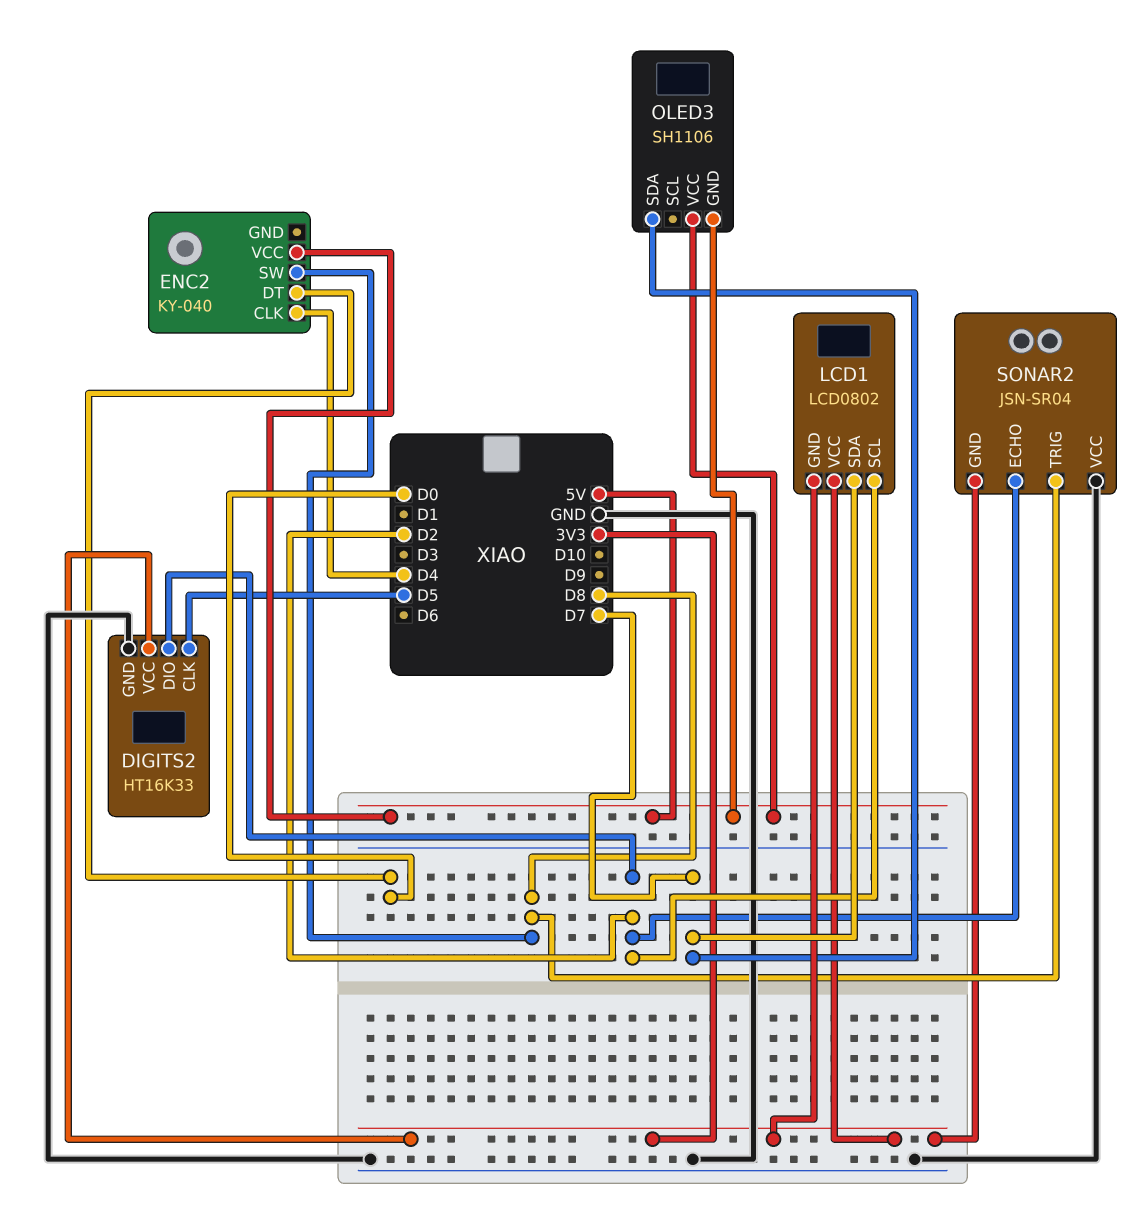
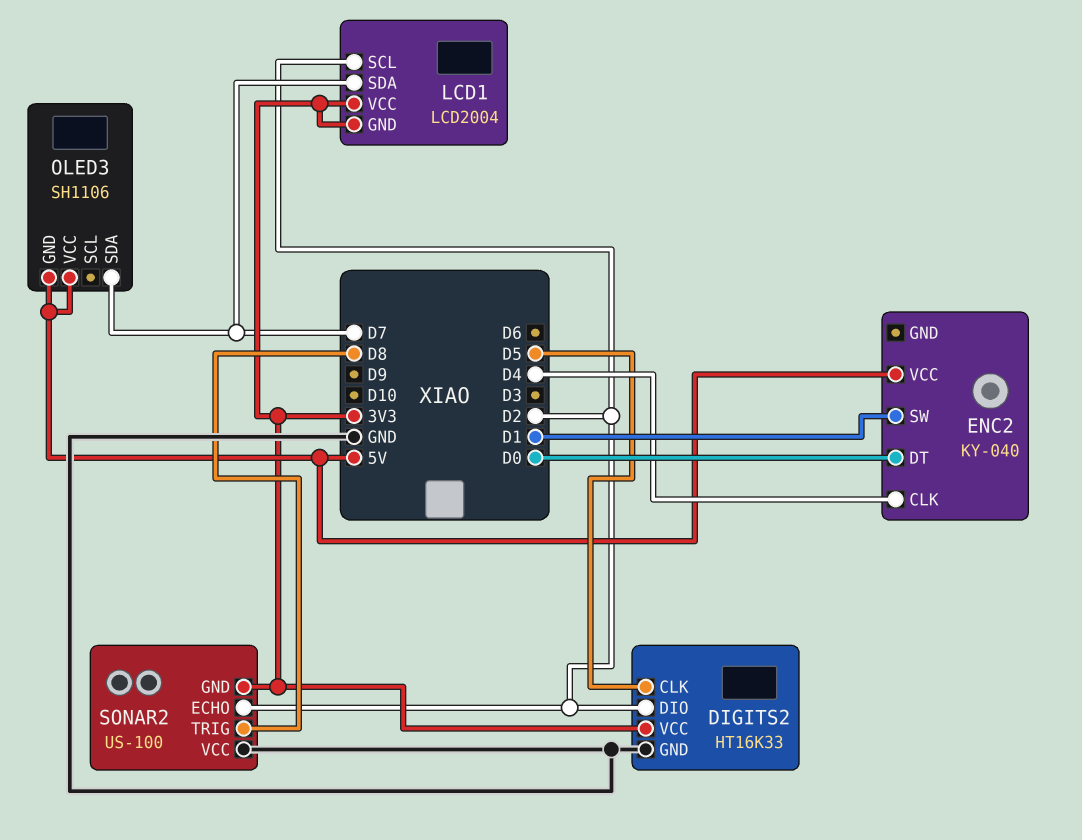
ENC2 pin SW: D8 -> D1
LCD1: LCD0802 -> LCD2004
SONAR2: JSN-SR04 -> US-100

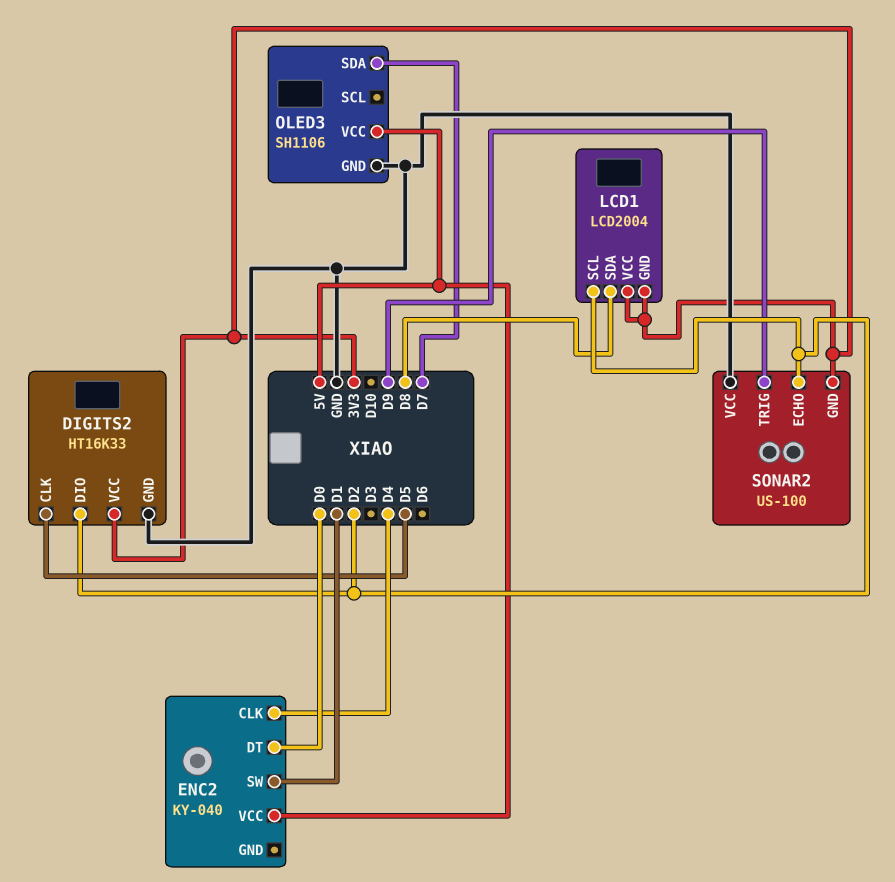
LCD1 pin SDA: D7 -> D8
OLED3 pin GND: 5V -> GND
SONAR2 pin TRIG: D8 -> D9

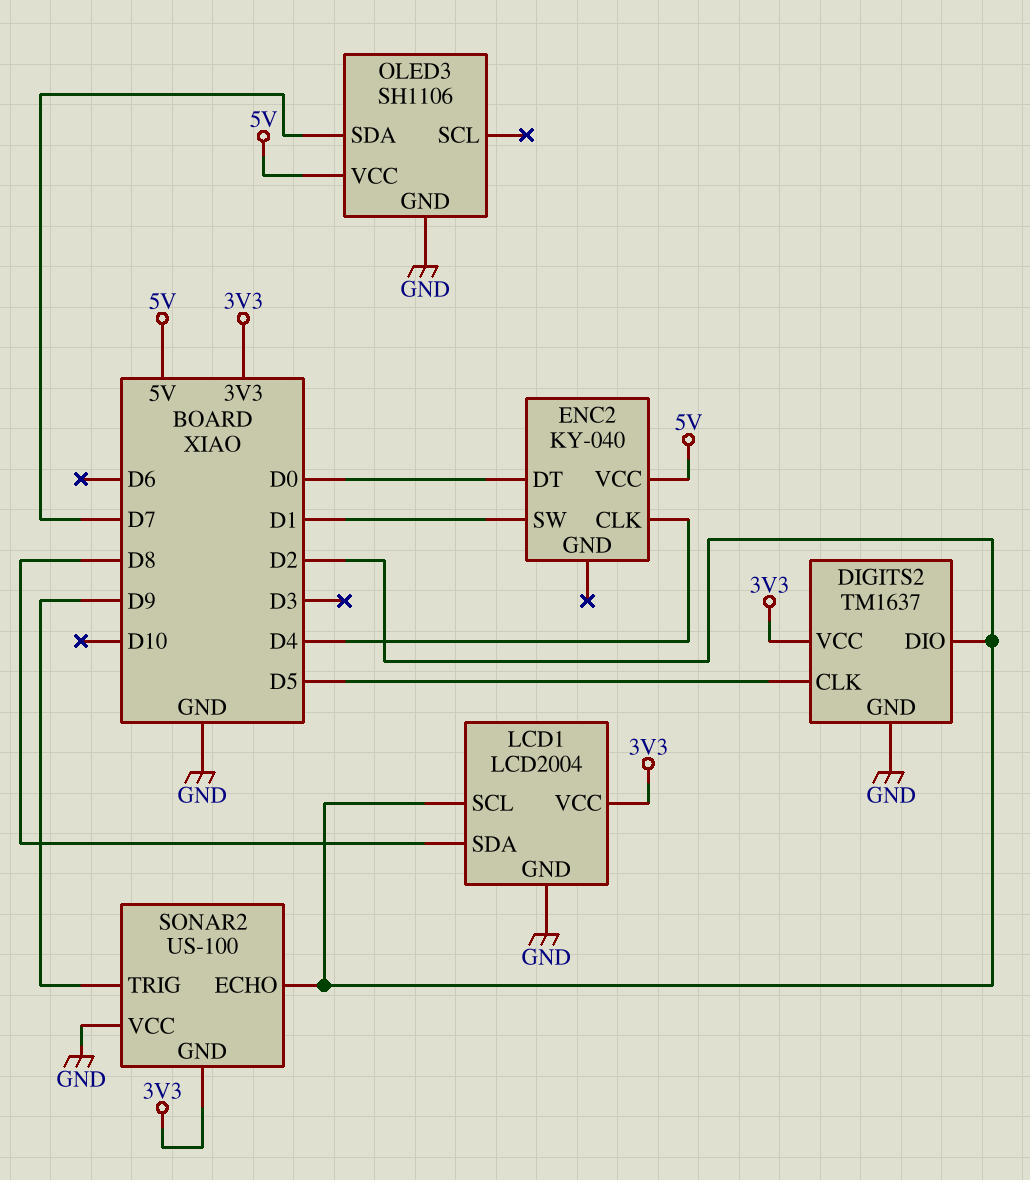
DIGITS2: HT16K33 -> TM1637
LCD1 pin GND: 3V3 -> GND

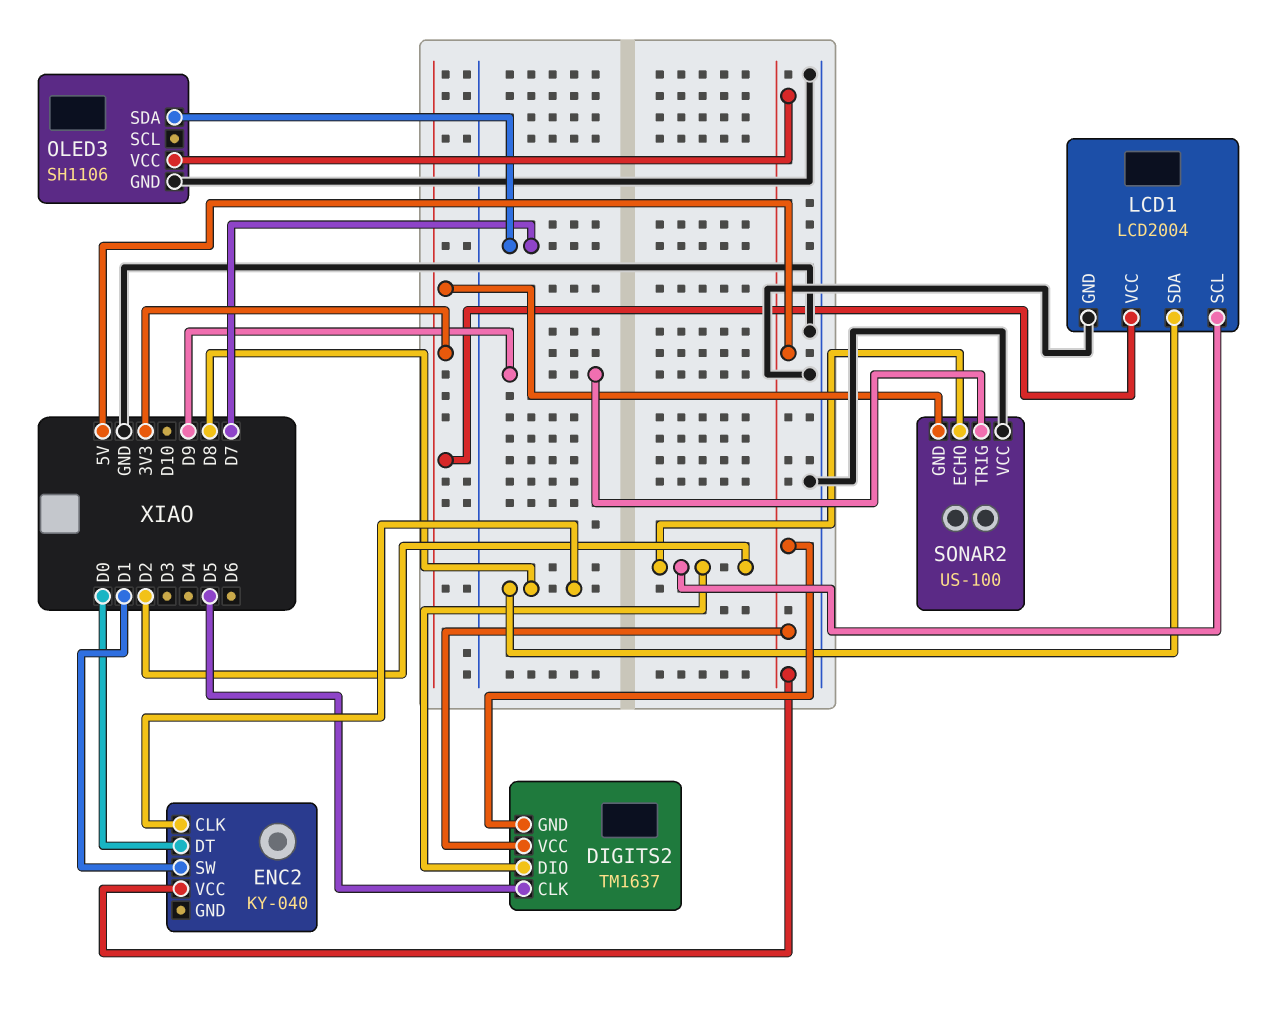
DIGITS2 pin GND: GND -> 5V
DIGITS2 pin VCC: 3V3 -> 5V
ENC2 pin CLK: D4 -> D8

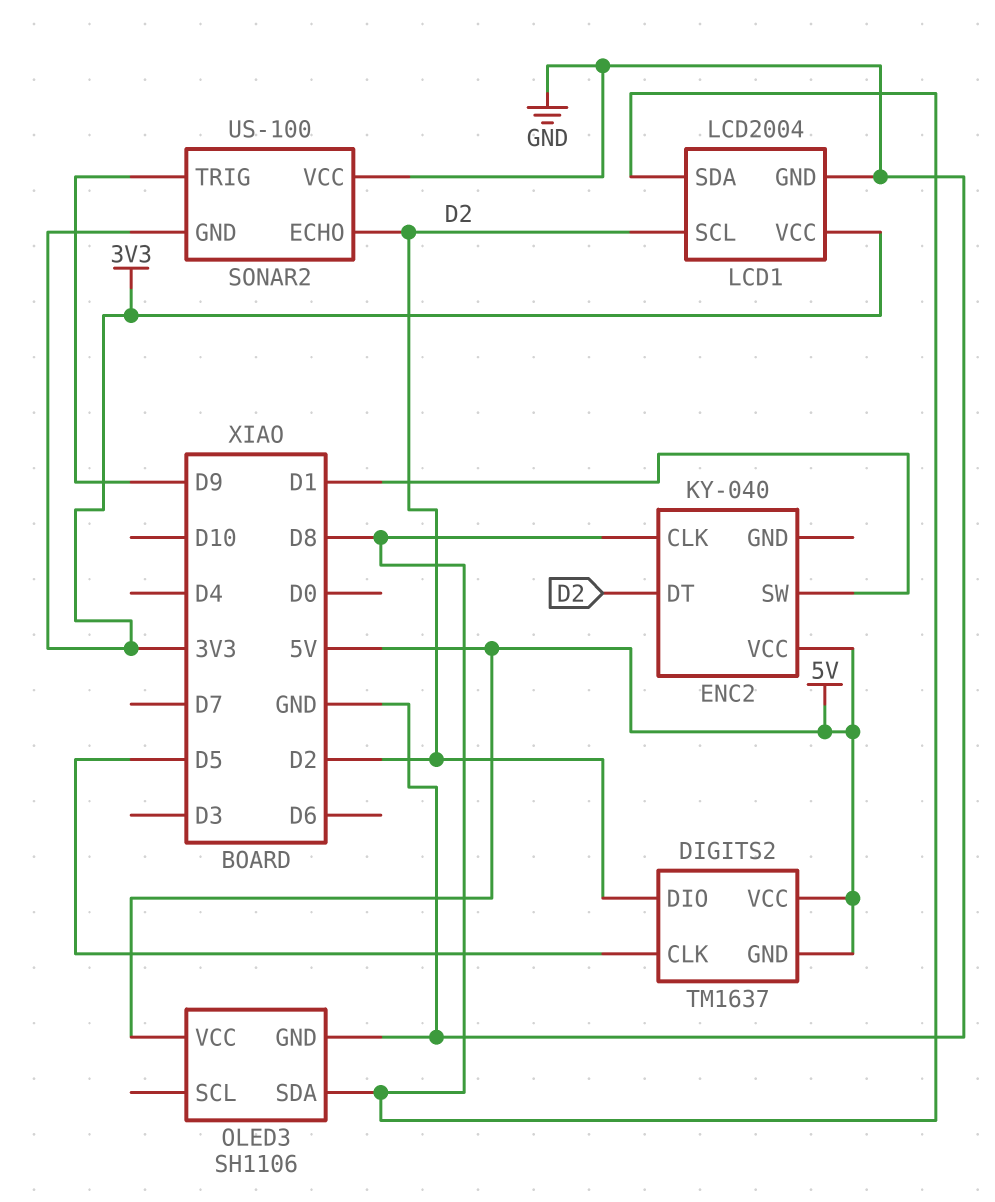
ENC2 pin DT: D0 -> D2
OLED3 pin SDA: D7 -> D8

